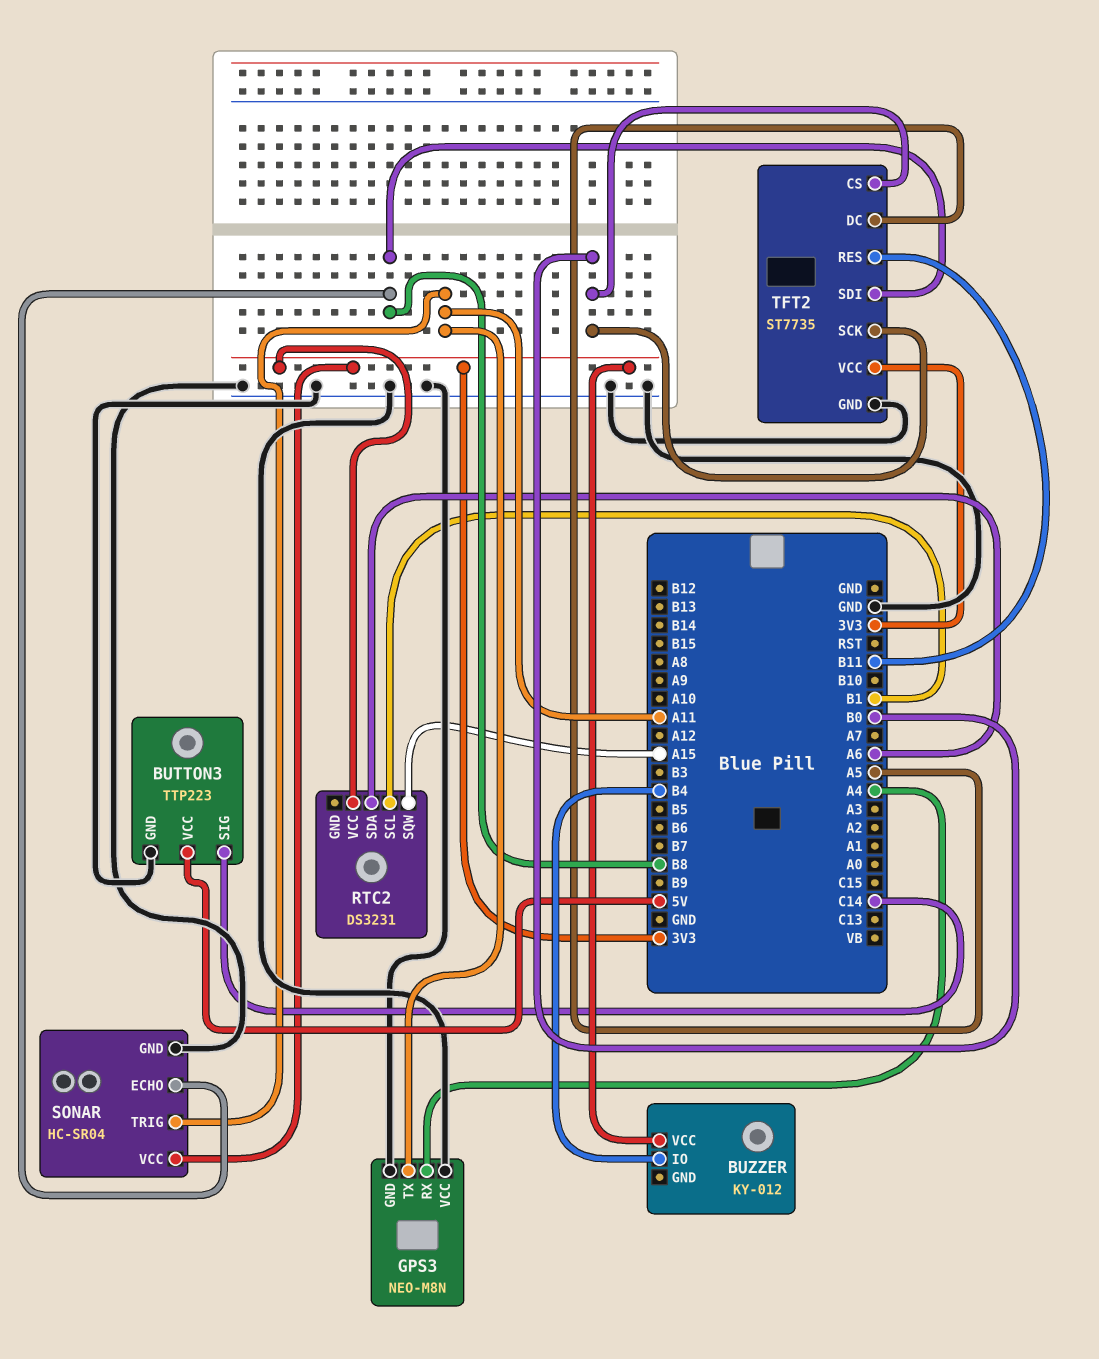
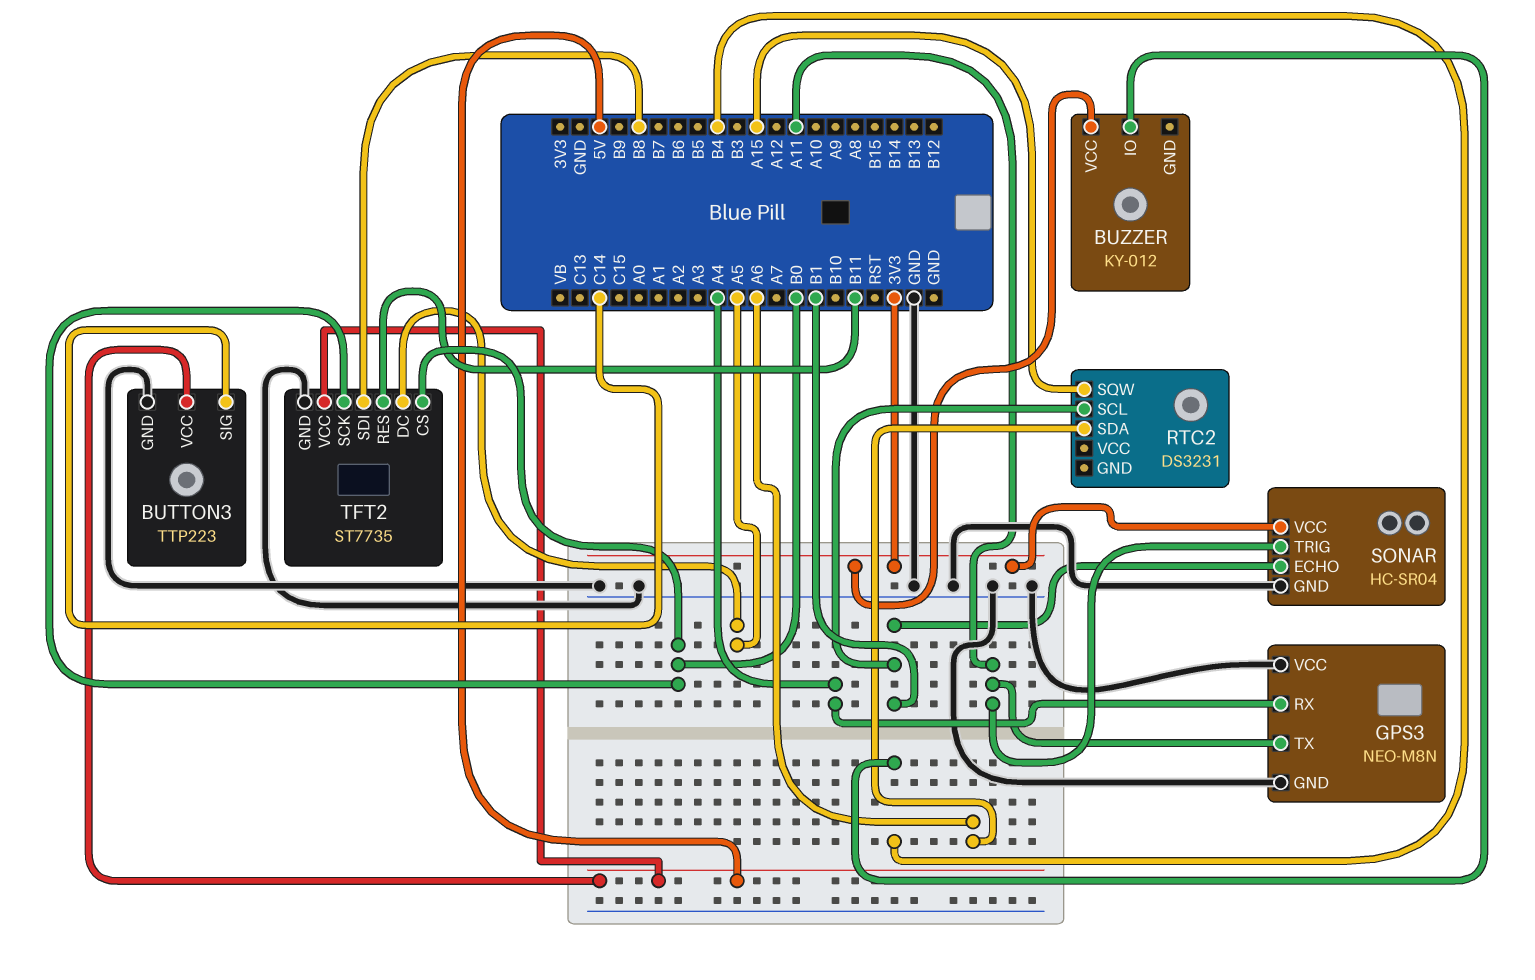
RTC2 pin VCC: 3V3 -> none
SONAR pin ECHO: B8 -> B1
TFT2 pin VCC: 3V3 -> 5V

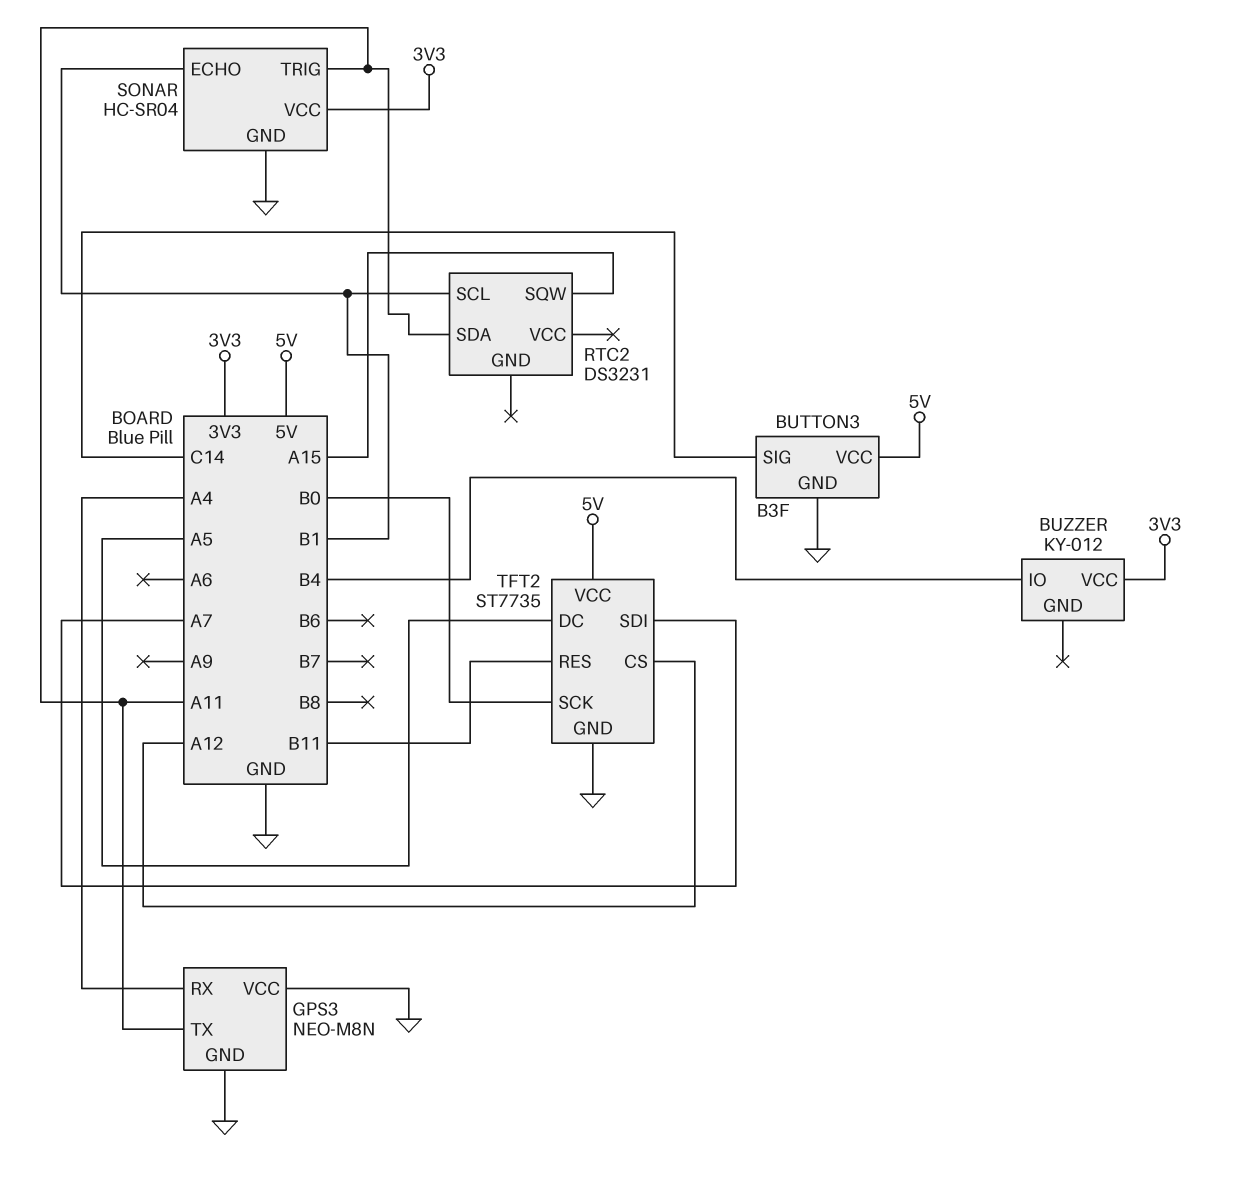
BUTTON3: TTP223 -> B3F
RTC2 pin SDA: A6 -> A11
TFT2 pin CS: B0 -> A12
TFT2 pin SDI: B8 -> A7

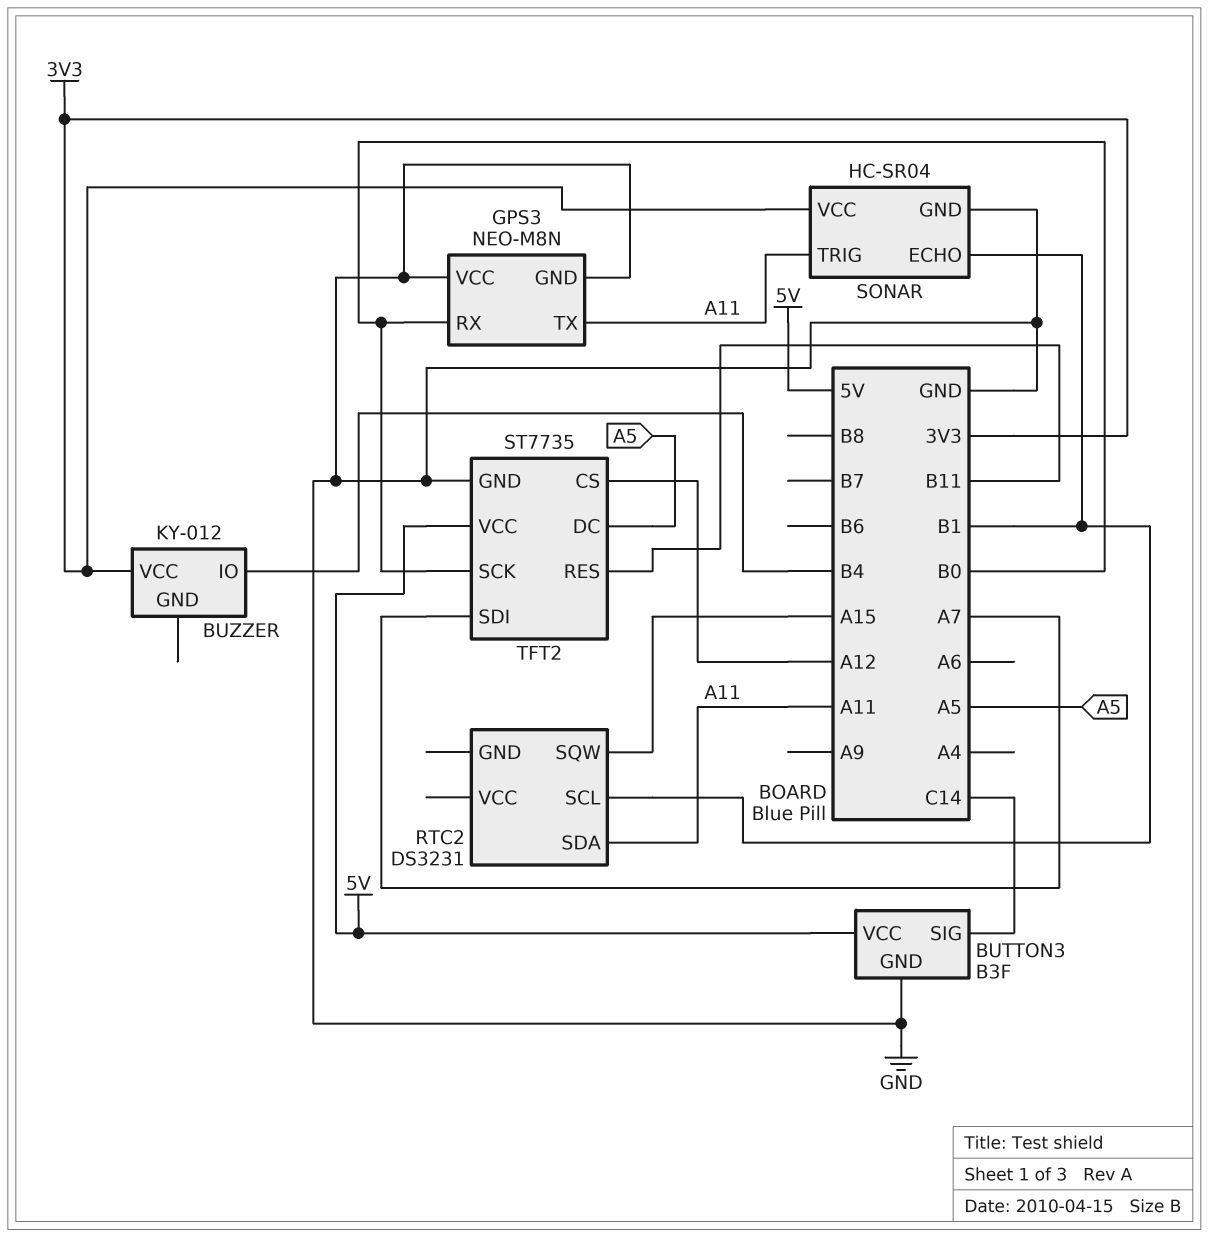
GPS3 pin RX: A4 -> B0

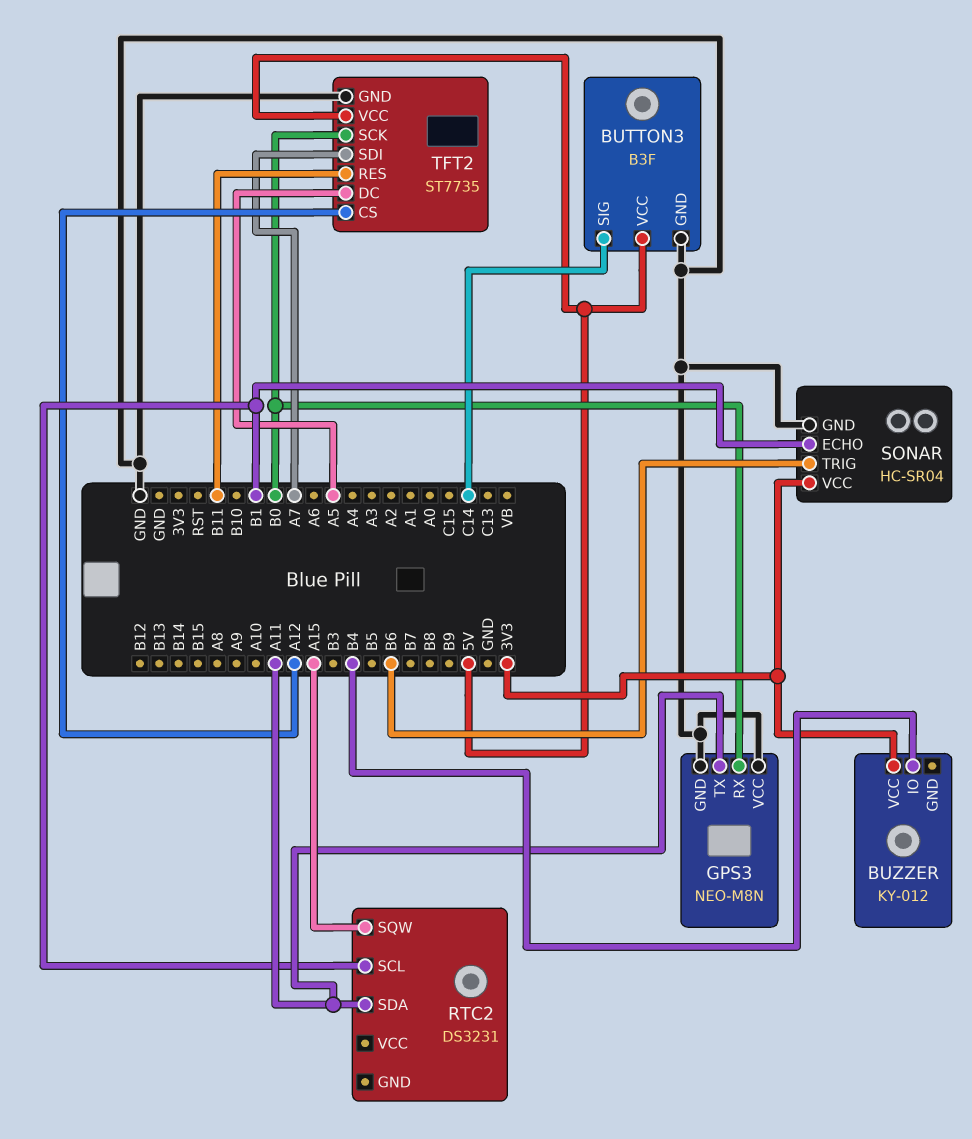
SONAR pin TRIG: A11 -> B6

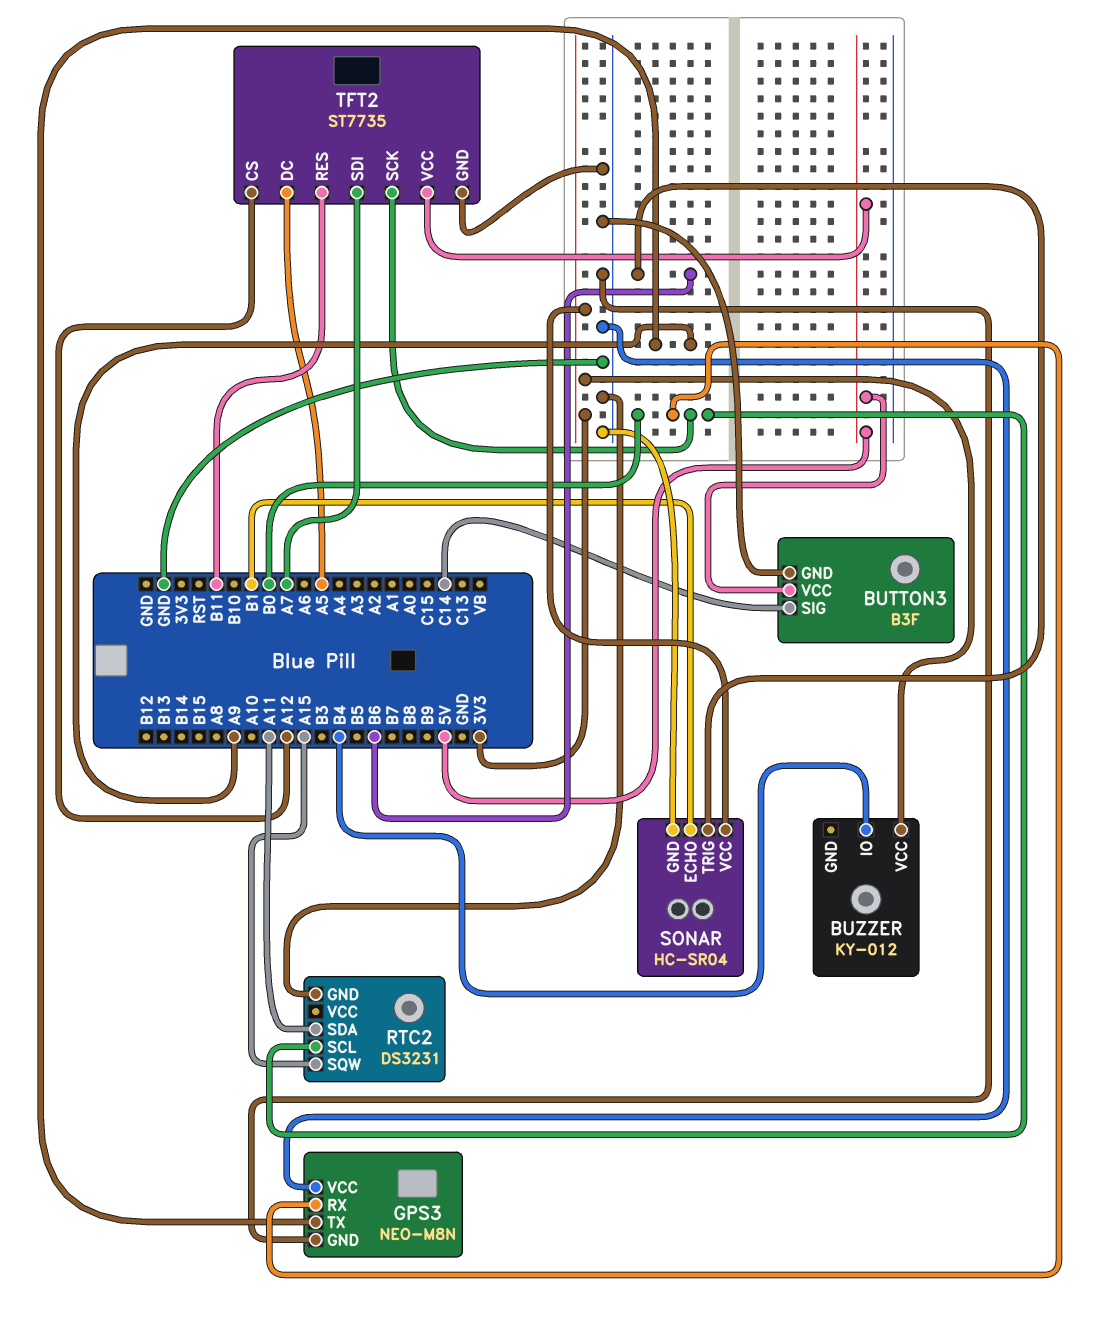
GPS3 pin TX: A11 -> A9
RTC2 pin GND: none -> GND
RTC2 pin SCL: B1 -> B0

